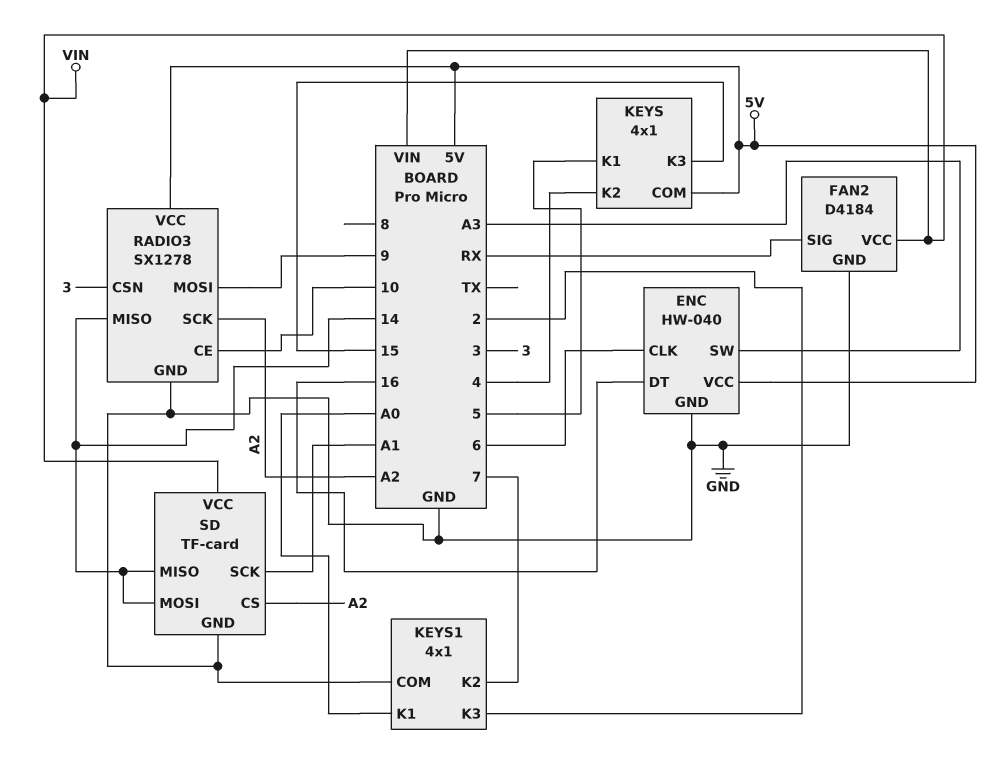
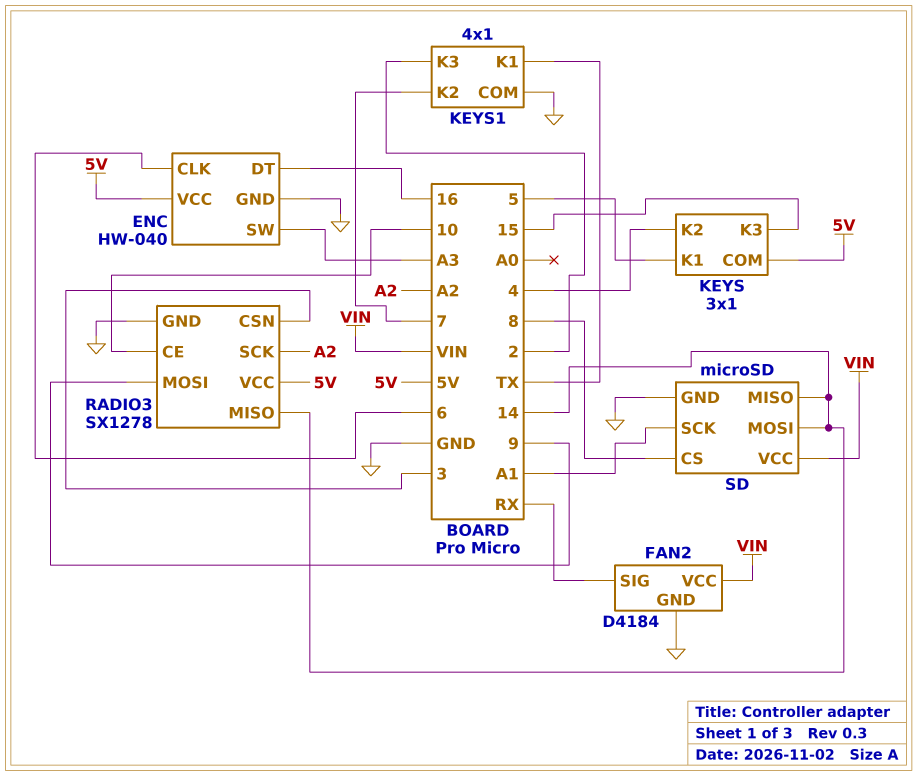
KEYS: 4x1 -> 3x1
KEYS1 pin K1: A0 -> TX
SD: TF-card -> microSD
SD pin CS: A2 -> 8

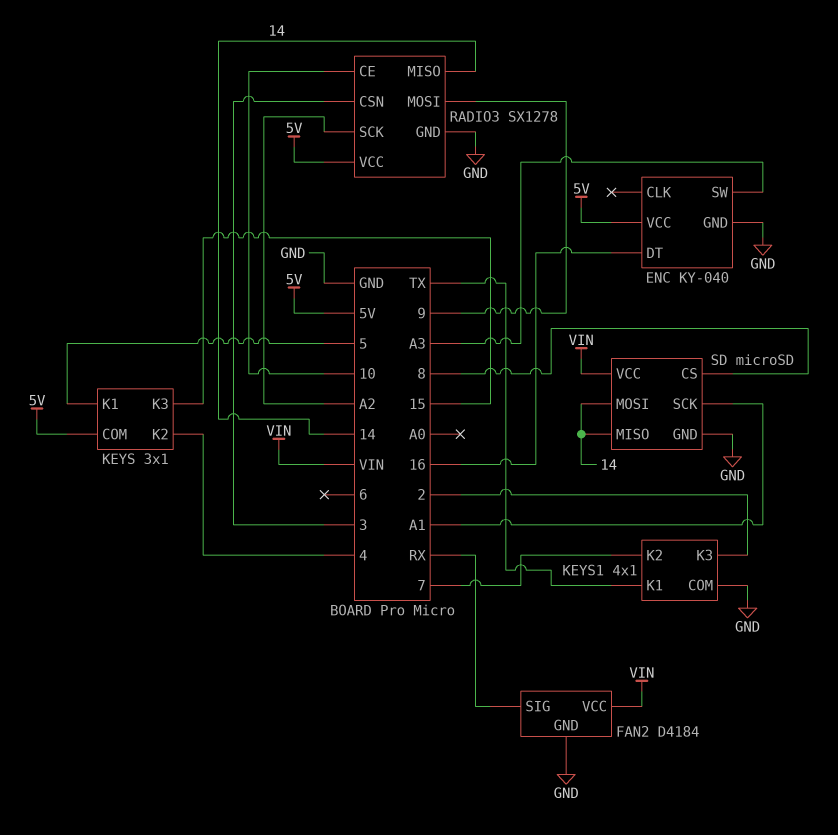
ENC: HW-040 -> KY-040
ENC pin CLK: 6 -> none

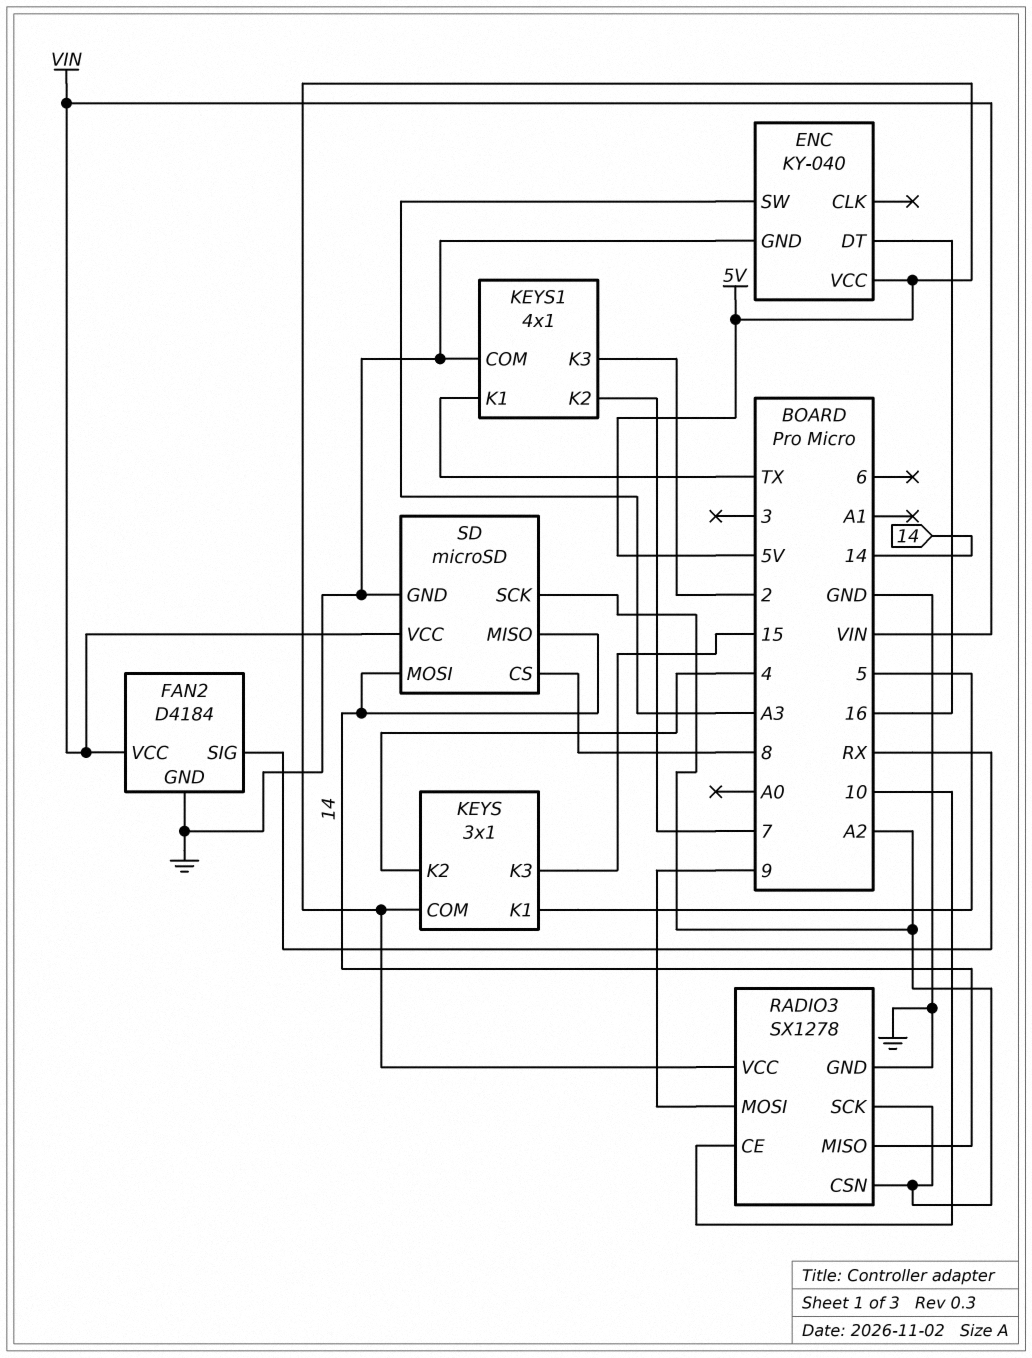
RADIO3 pin CSN: 3 -> A2
SD pin SCK: A1 -> A2

